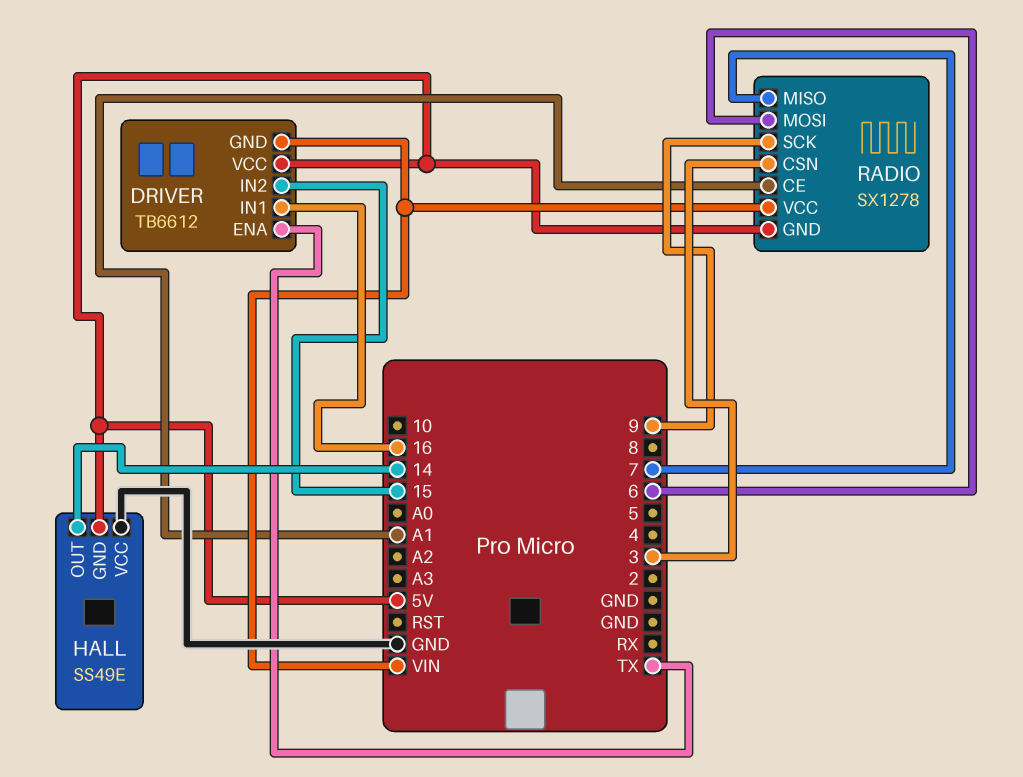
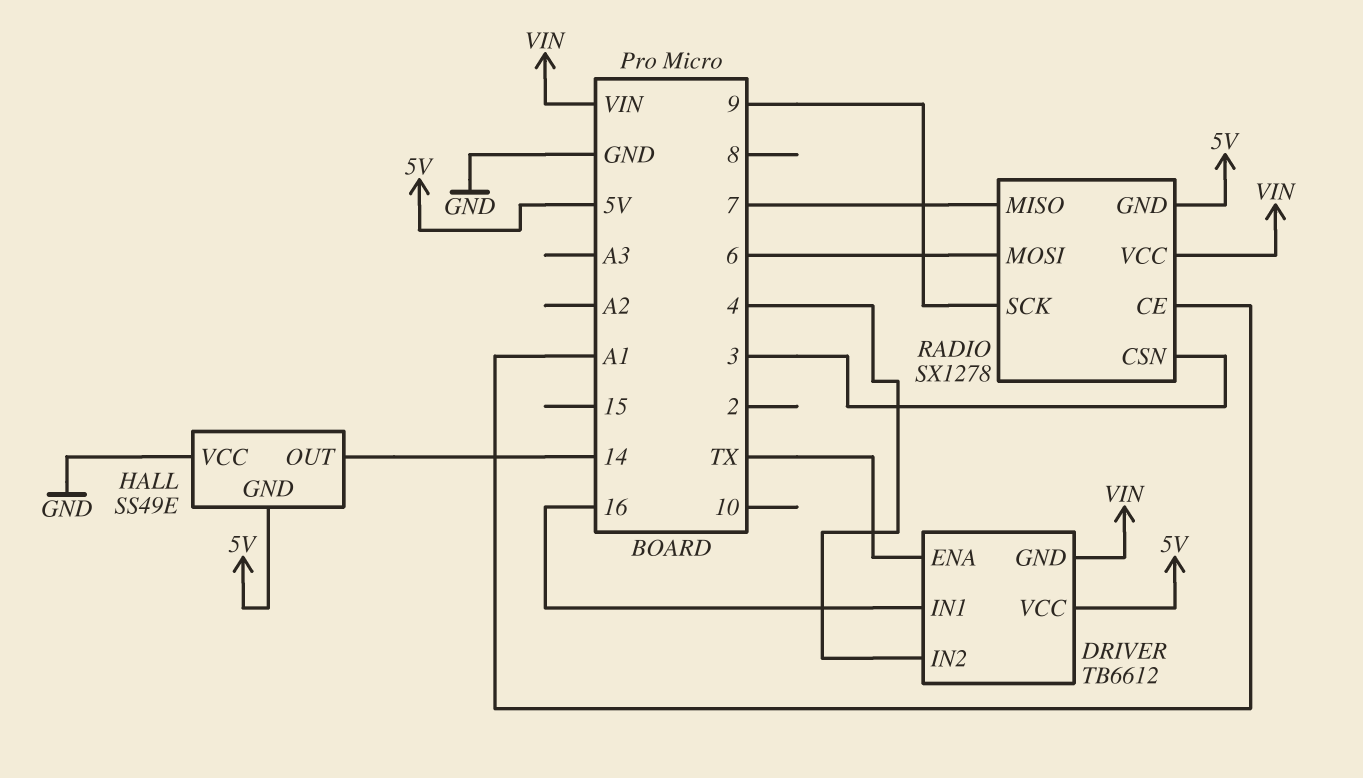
DRIVER pin IN2: 15 -> 4

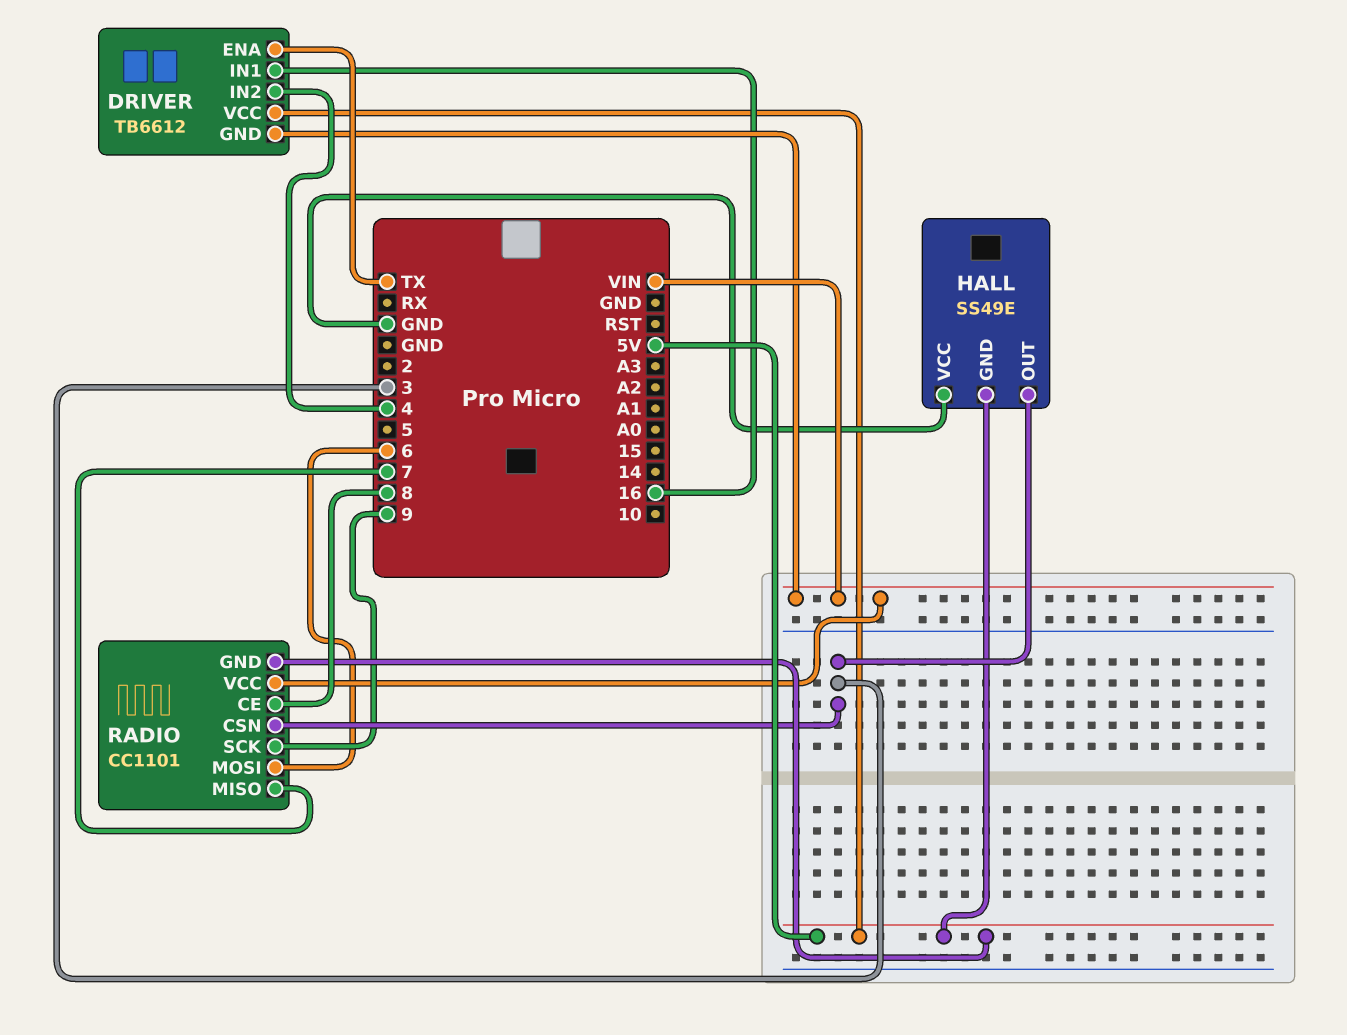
HALL pin OUT: 14 -> 3
RADIO: SX1278 -> CC1101
RADIO pin CE: A1 -> 8

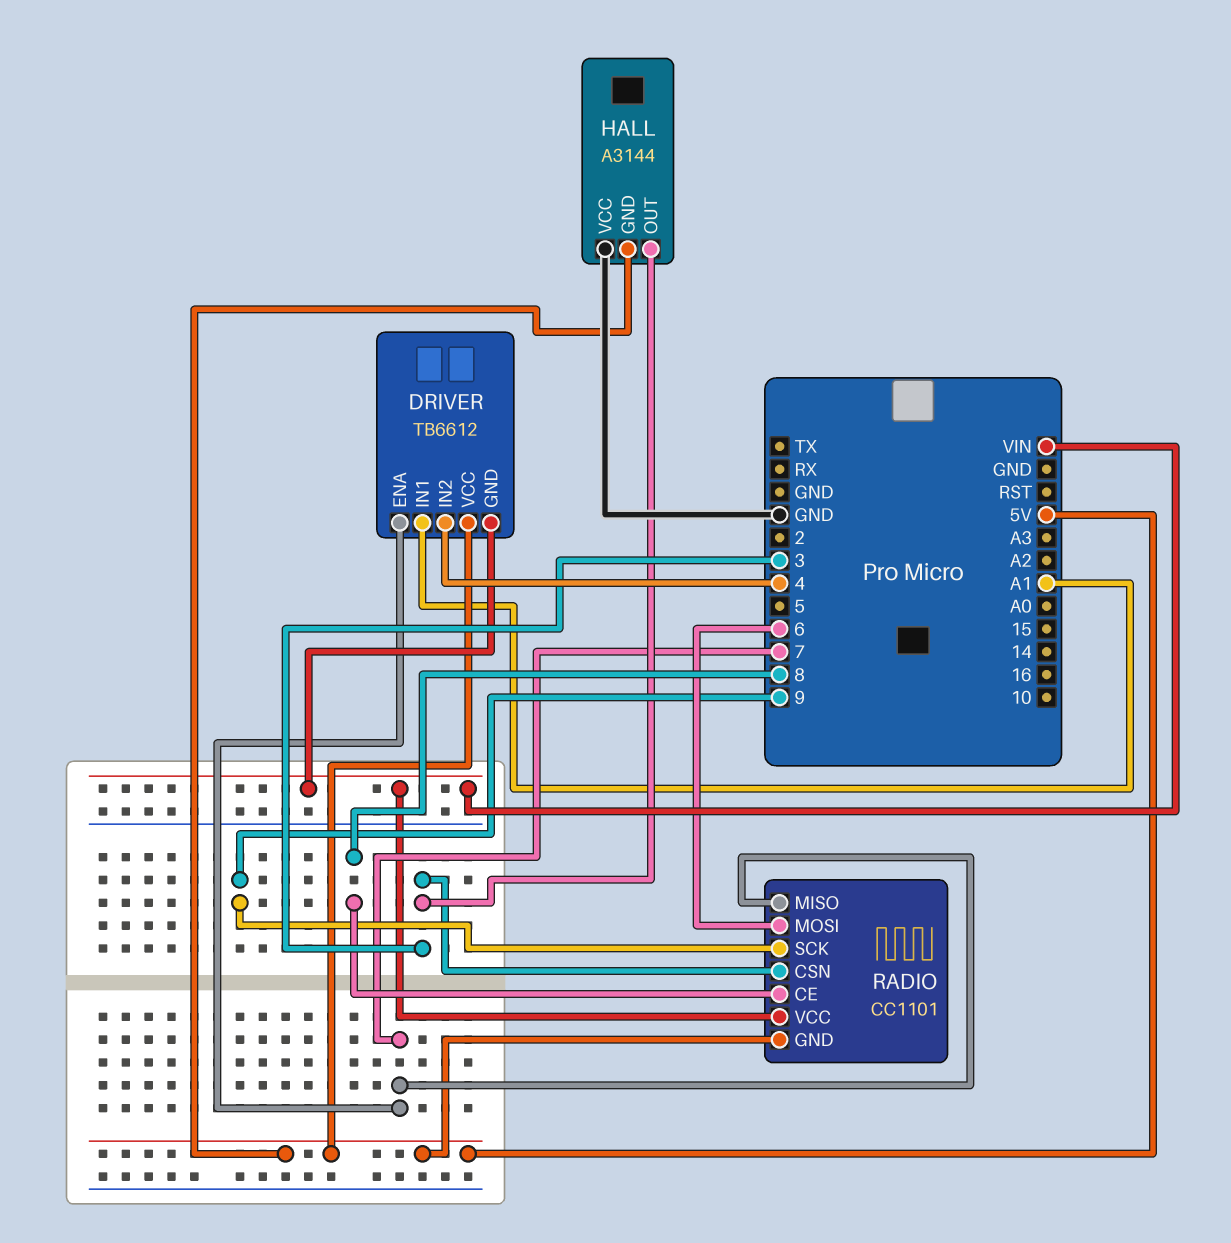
DRIVER pin ENA: TX -> 7
DRIVER pin IN1: 16 -> A1
HALL: SS49E -> A3144

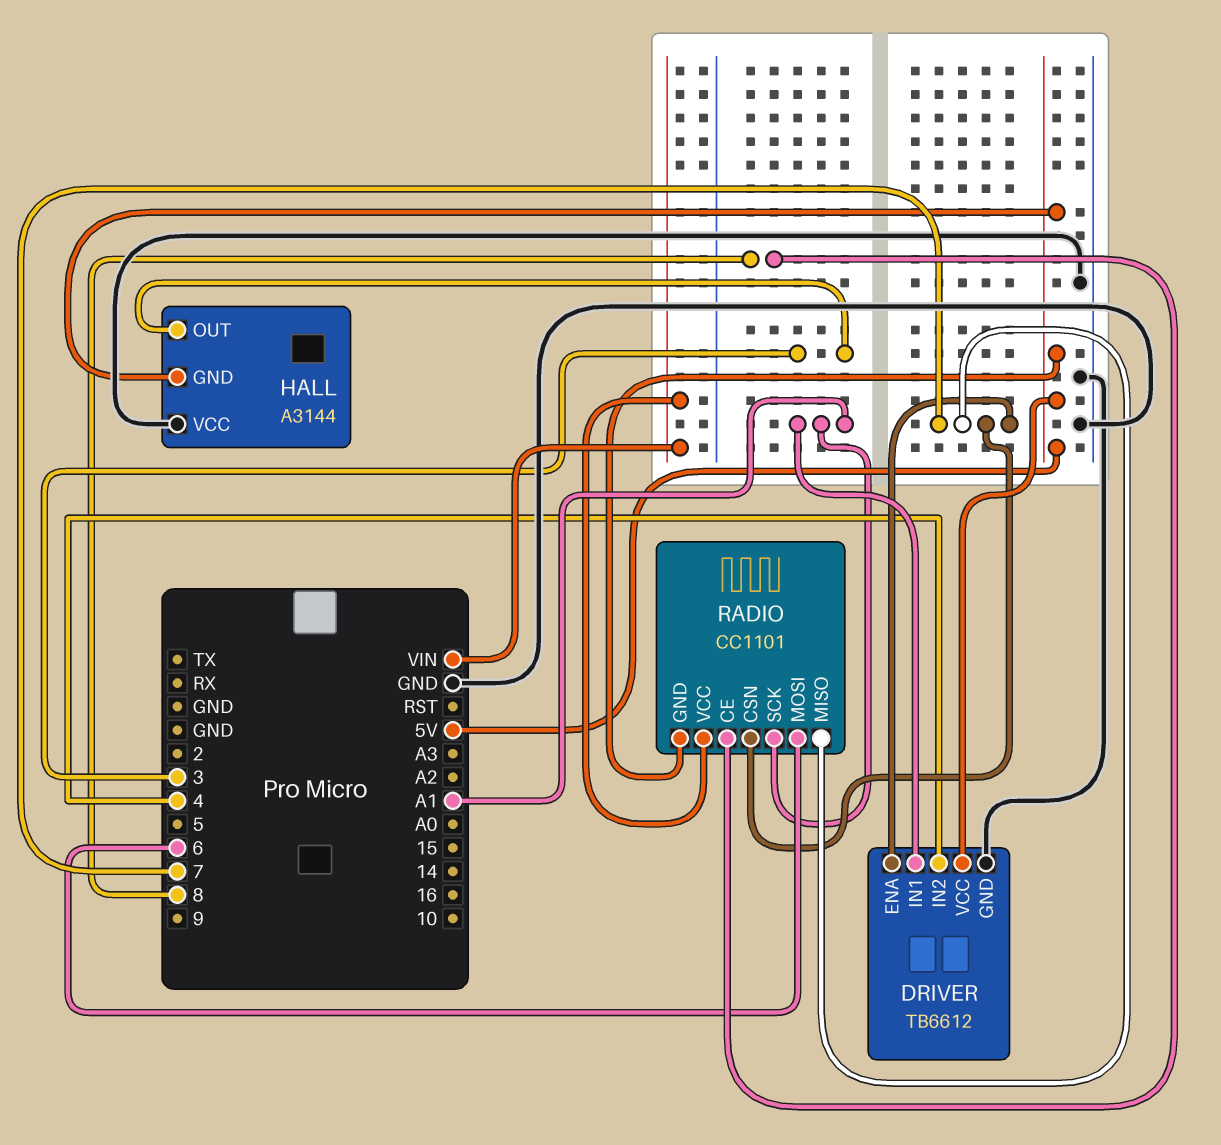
DRIVER pin GND: VIN -> GND
RADIO pin CSN: 3 -> 7
RADIO pin SCK: 9 -> A1

